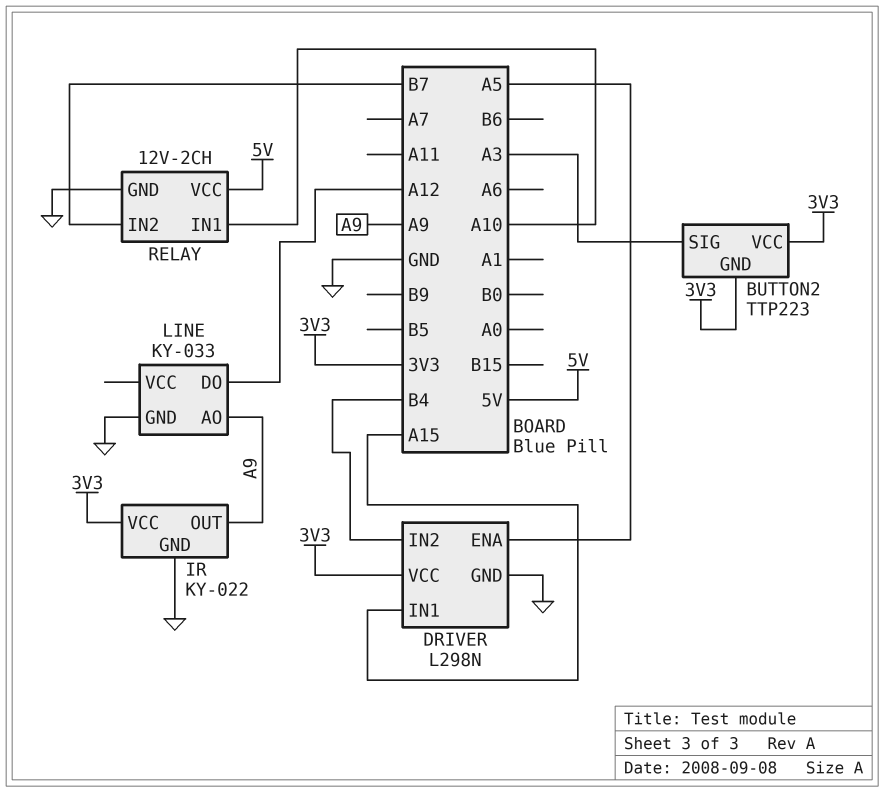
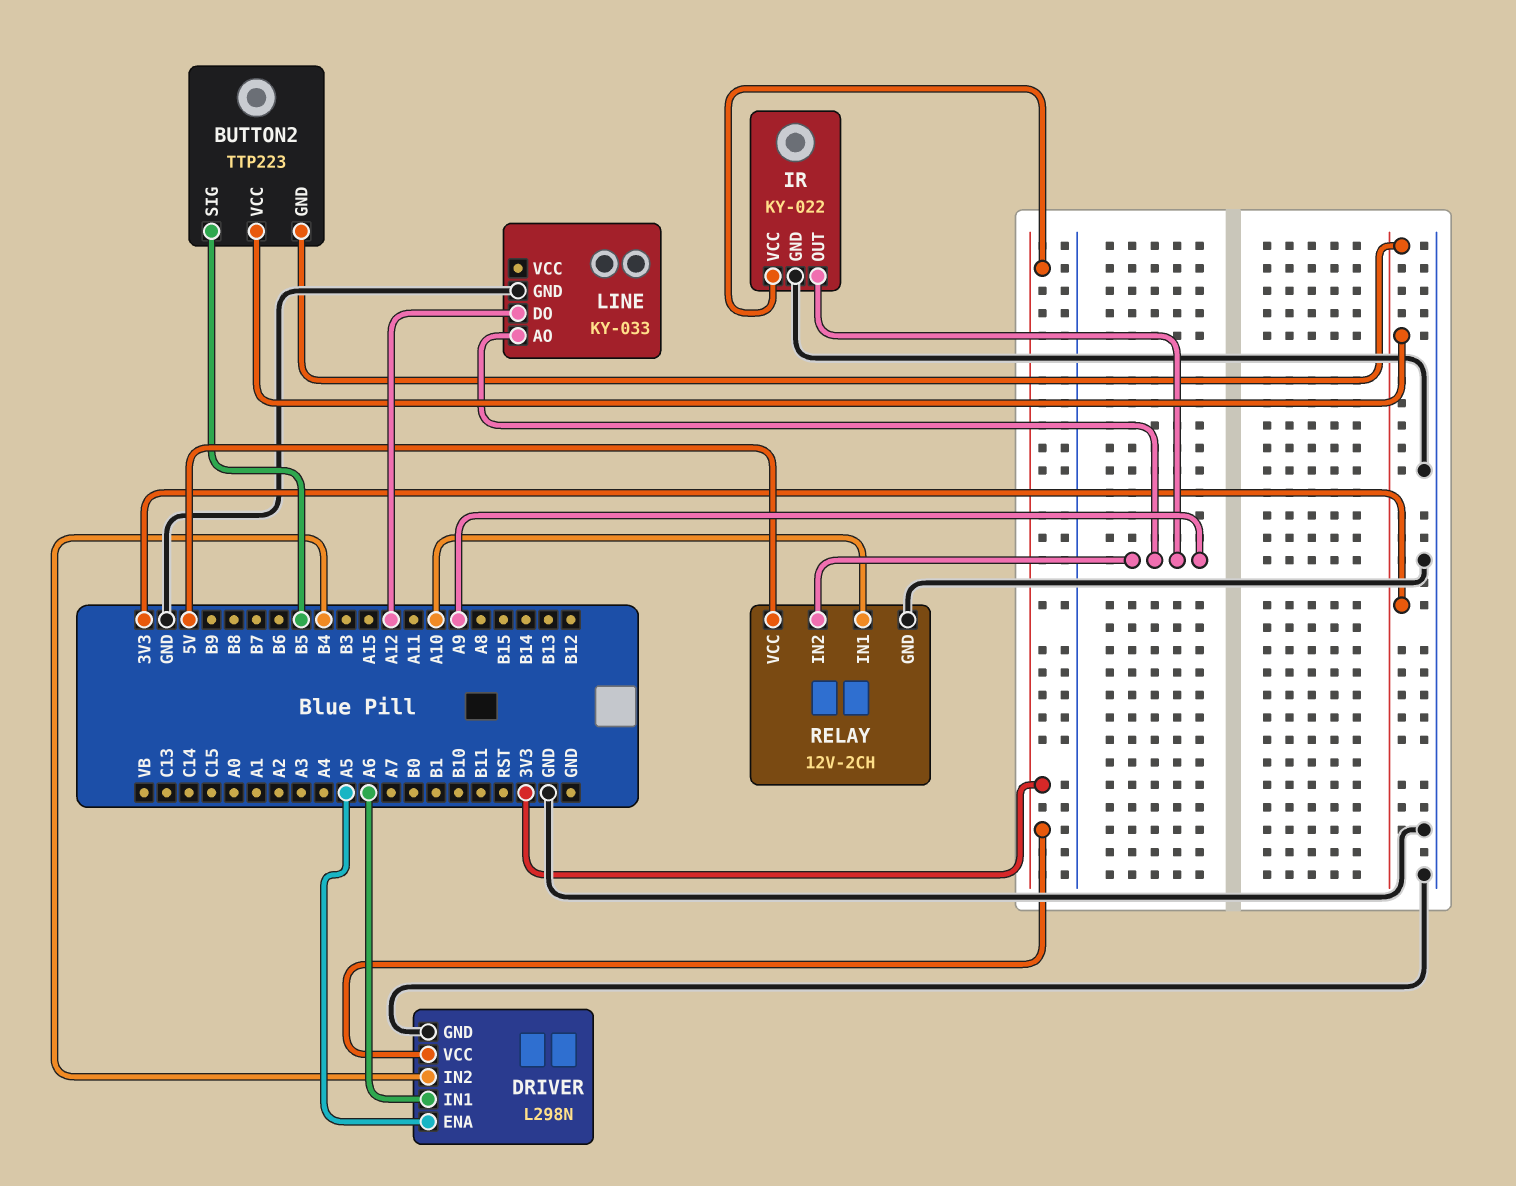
BUTTON2 pin SIG: A3 -> B5
DRIVER pin IN1: A15 -> A6
RELAY pin IN2: B7 -> A9

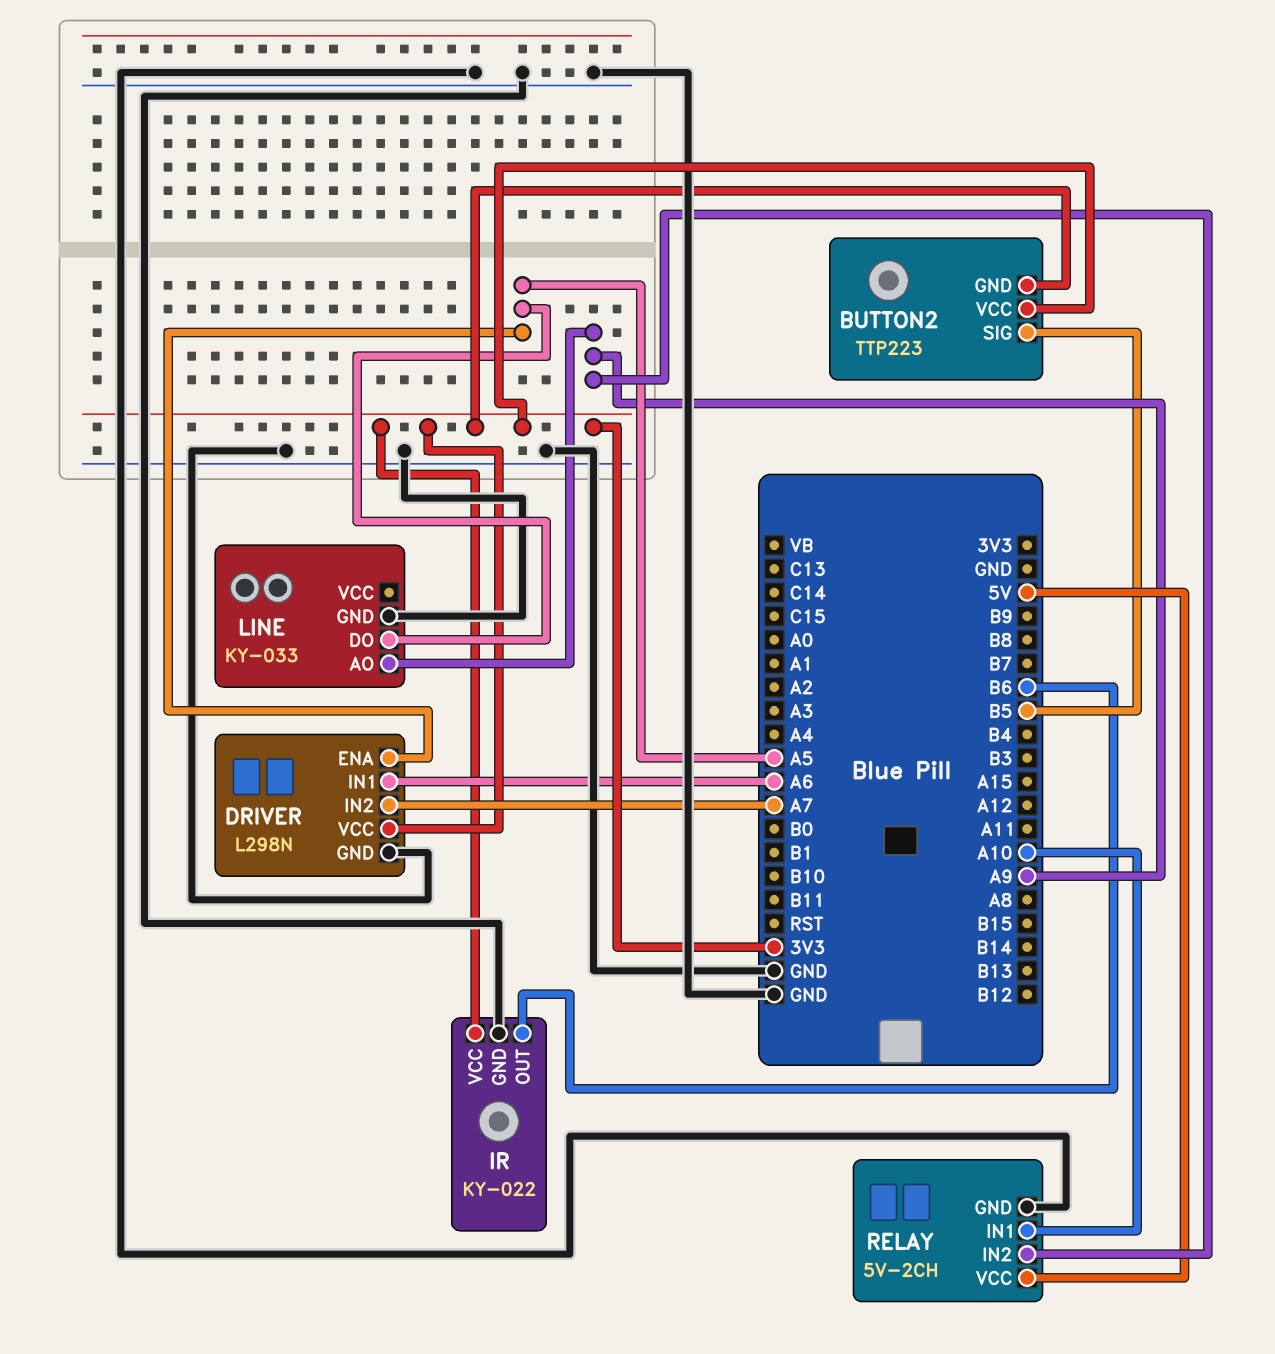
DRIVER pin IN2: B4 -> A7
IR pin OUT: A9 -> B6
LINE pin DO: A12 -> A5
RELAY: 12V-2CH -> 5V-2CH

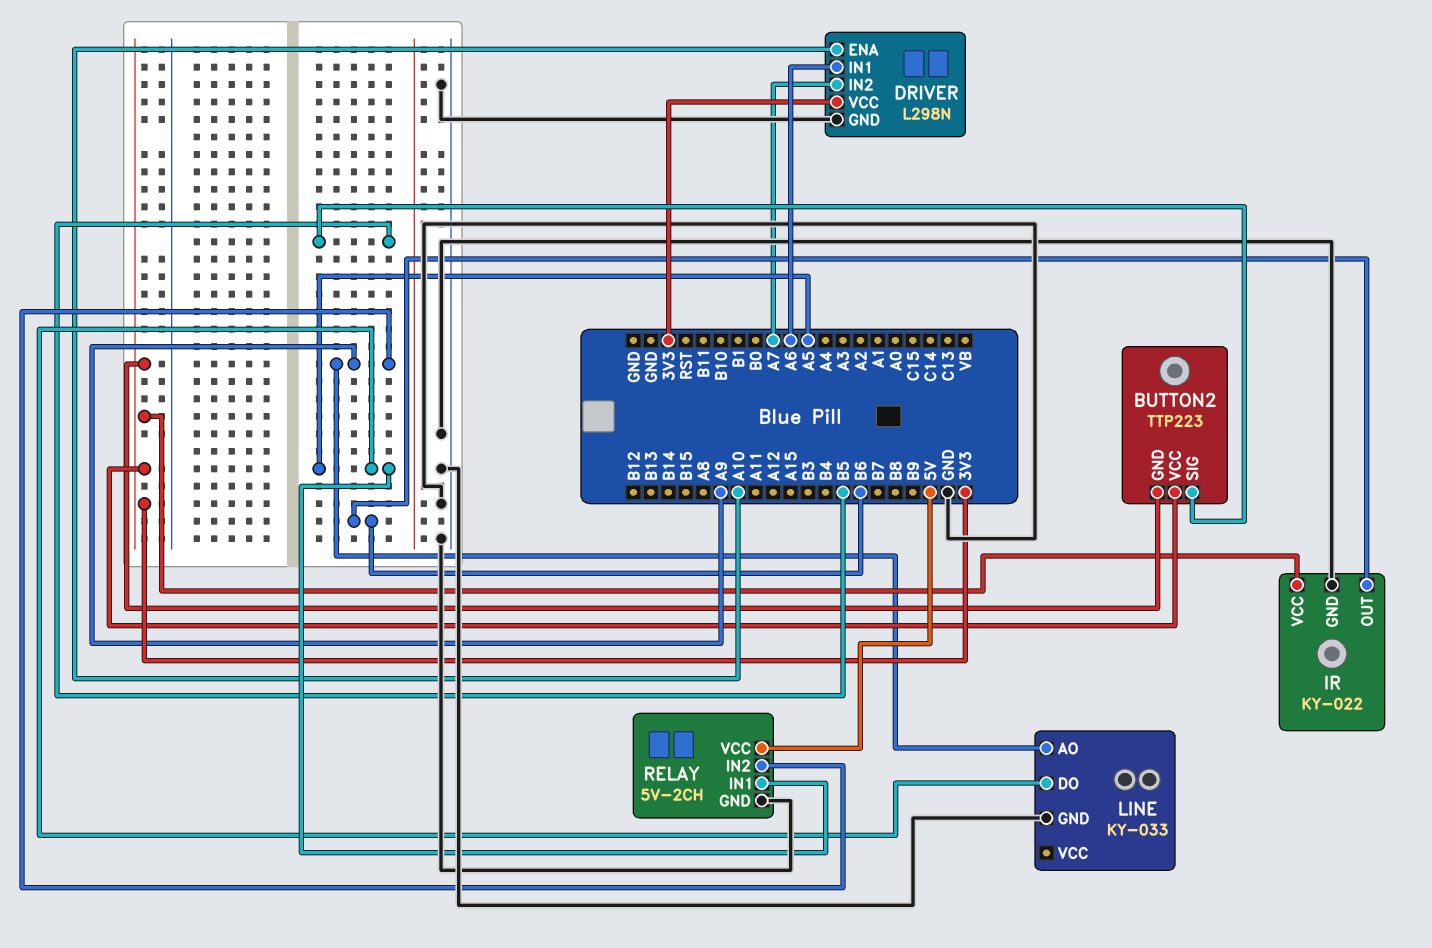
DRIVER pin ENA: A5 -> A10
RELAY pin IN1: A10 -> A5

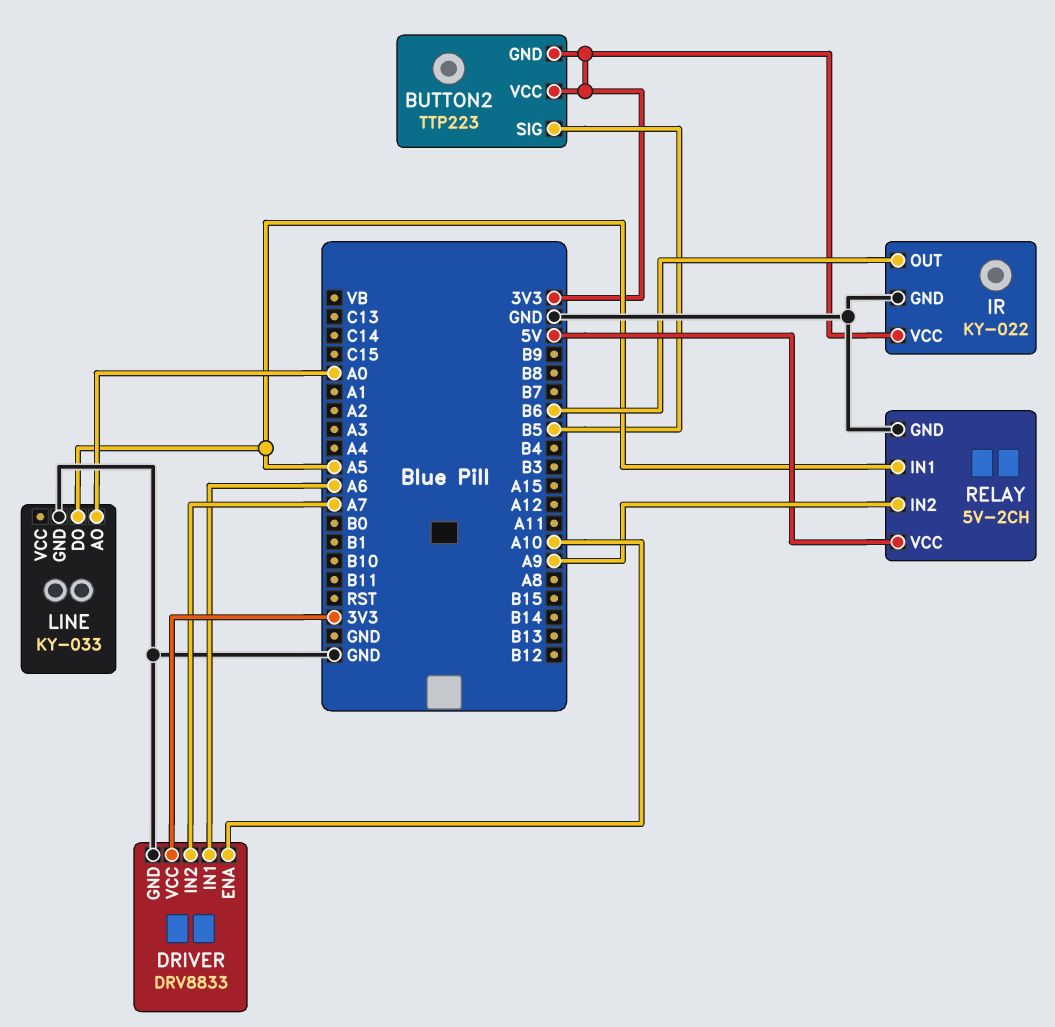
DRIVER: L298N -> DRV8833
LINE pin AO: A9 -> A0

